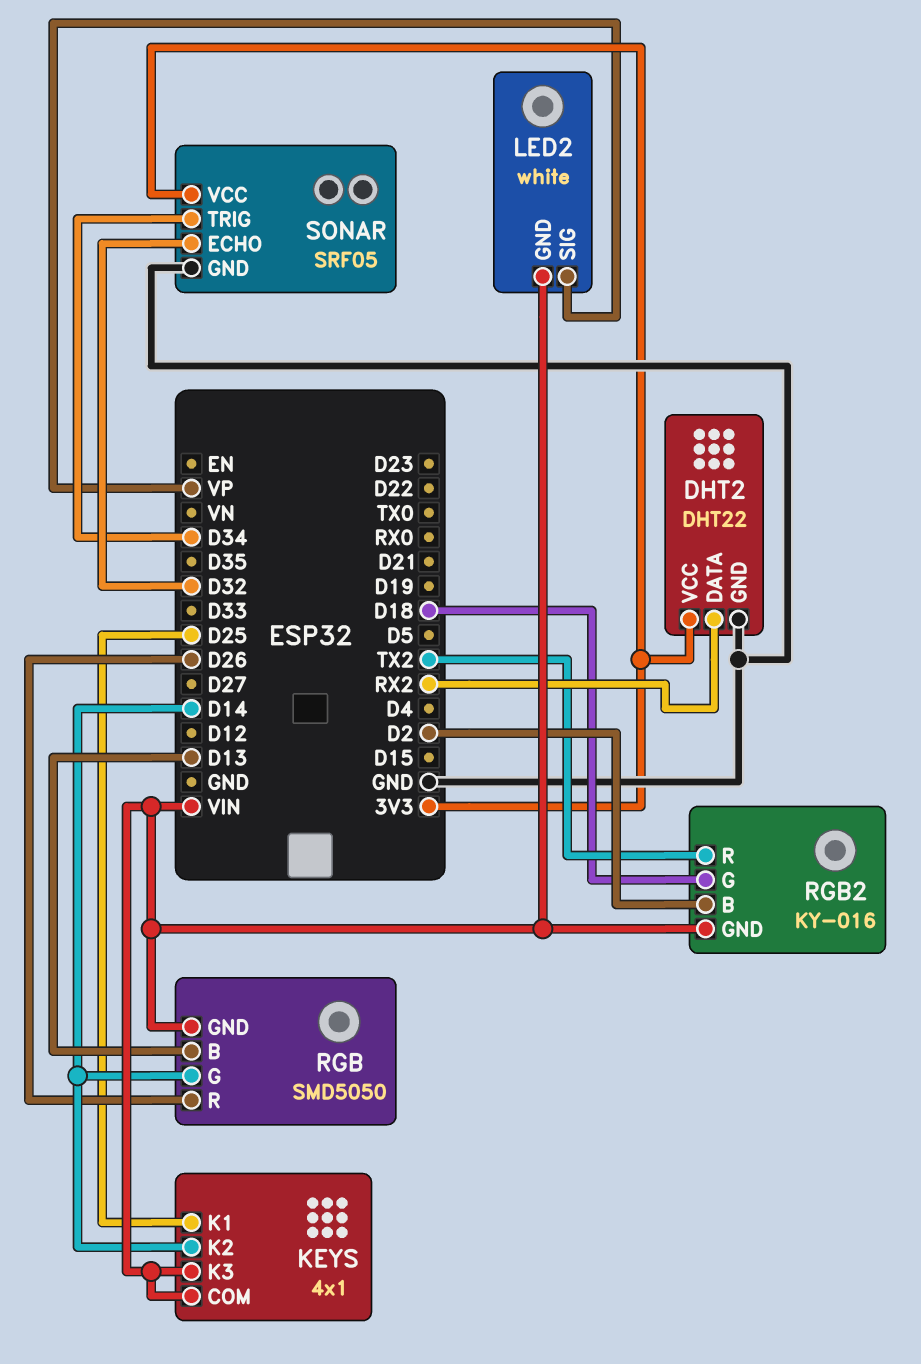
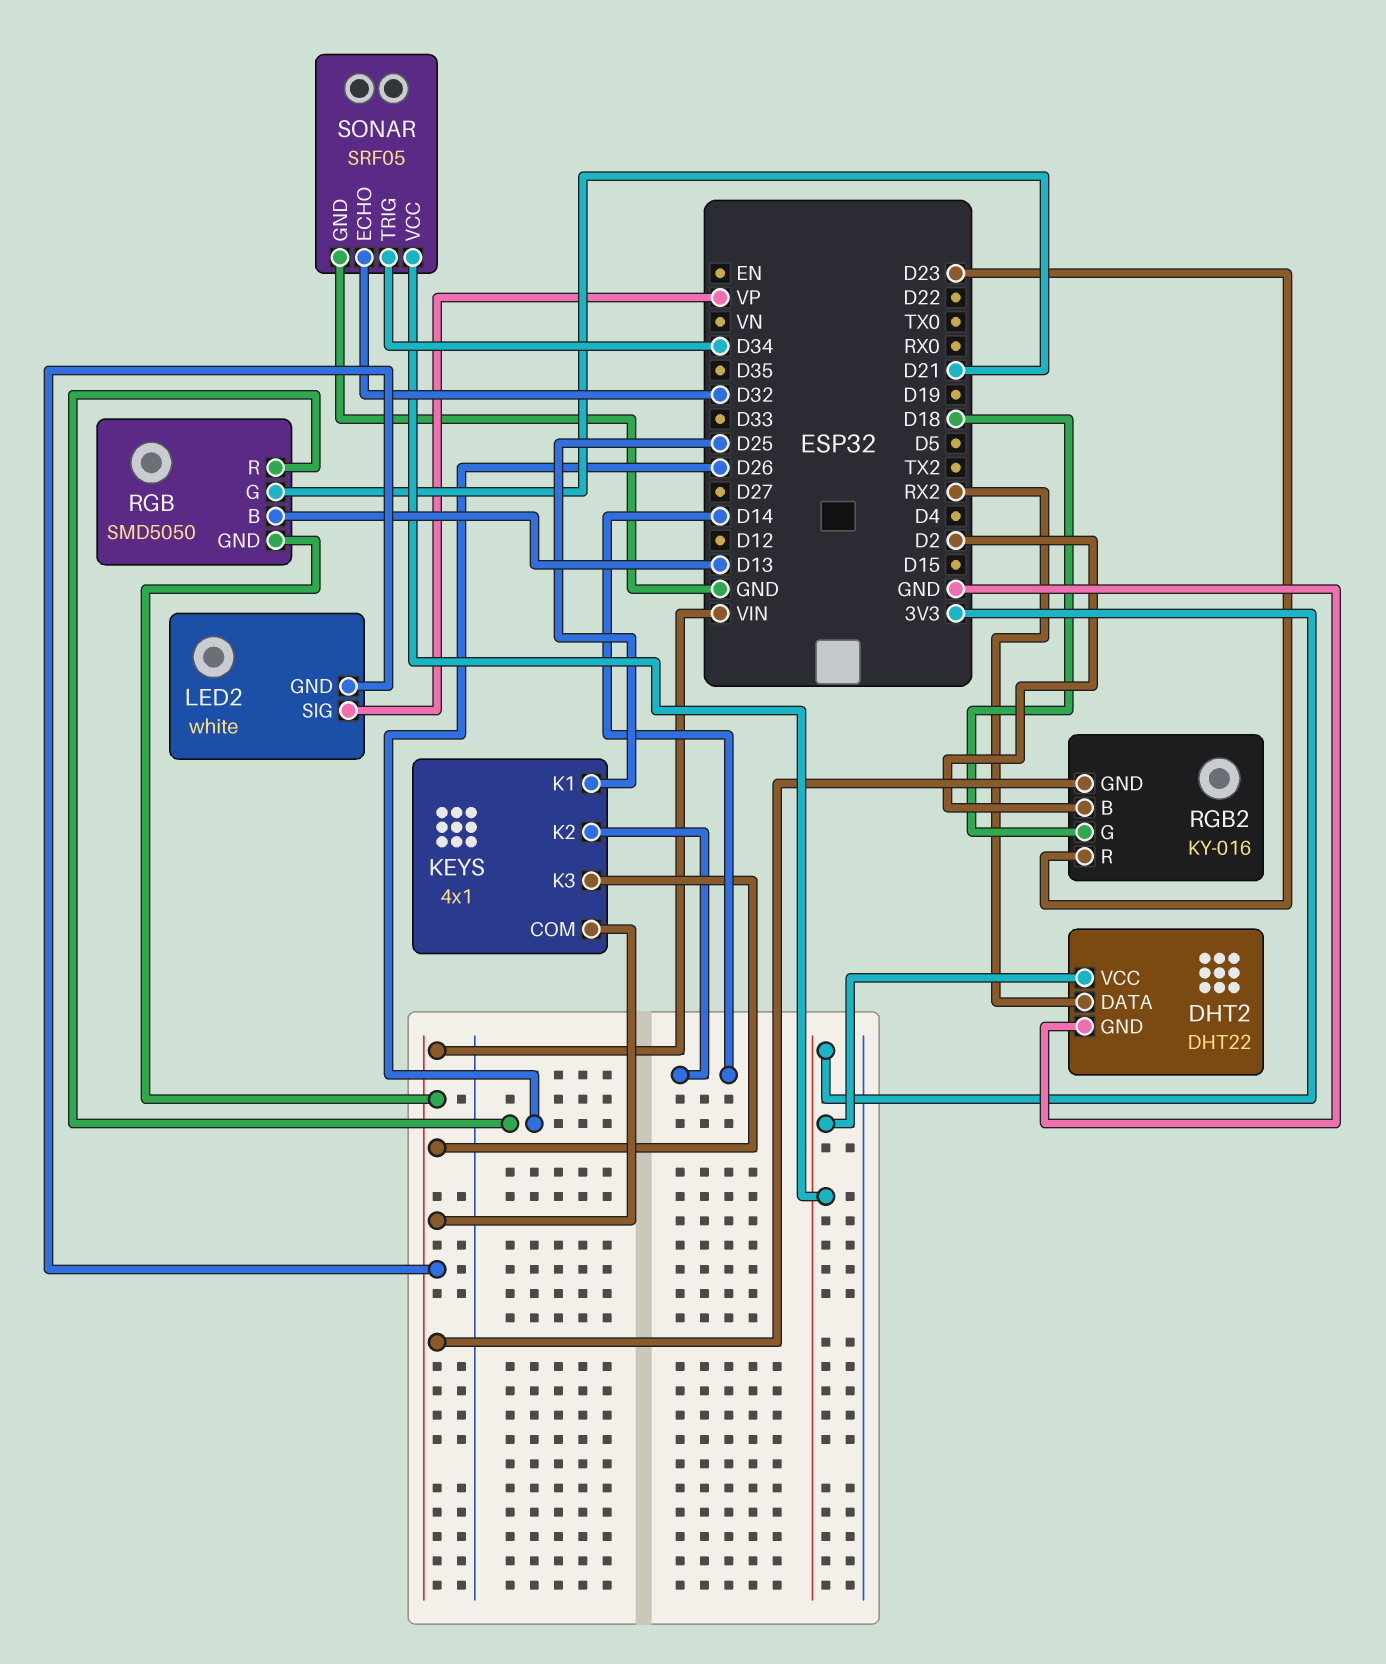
RGB pin G: D14 -> D21
RGB2 pin R: TX2 -> D23

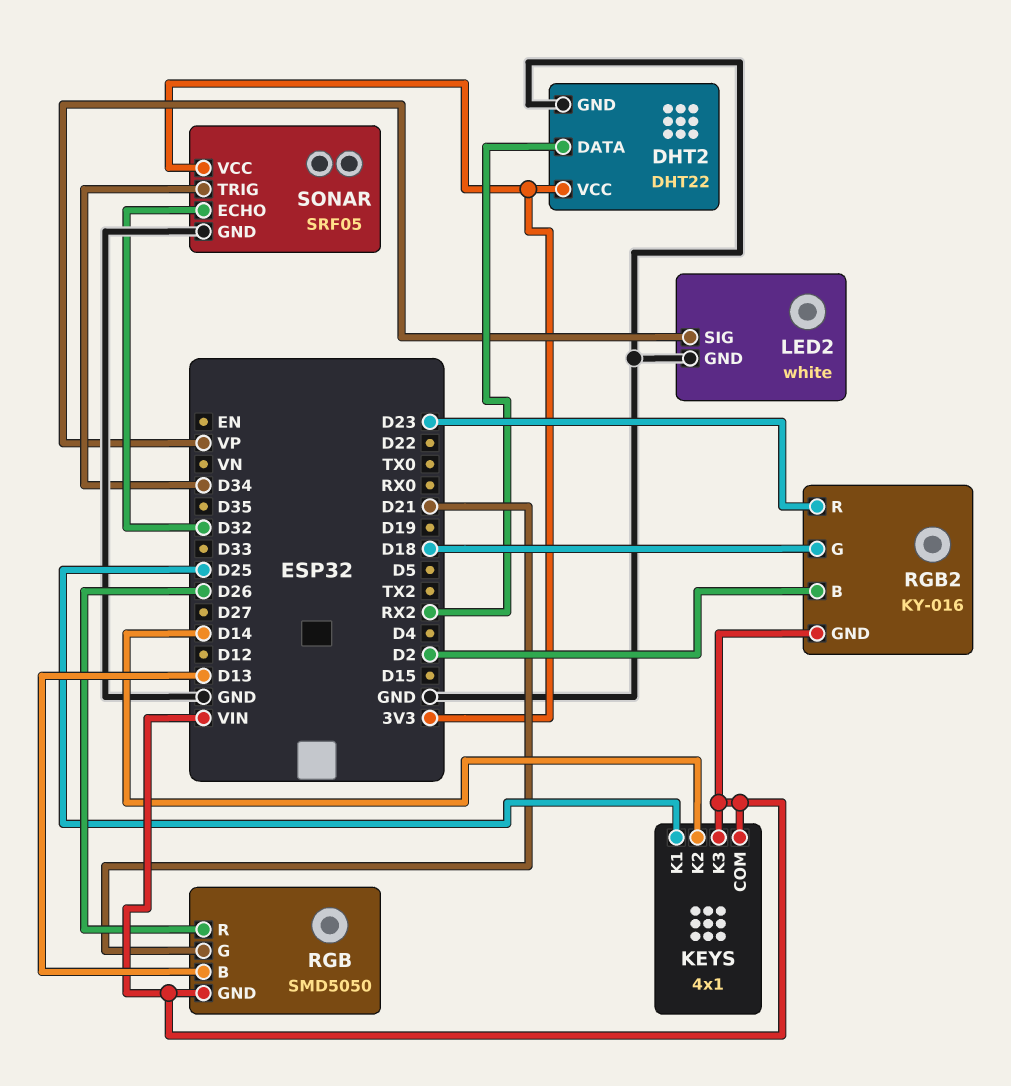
LED2 pin GND: VIN -> GND

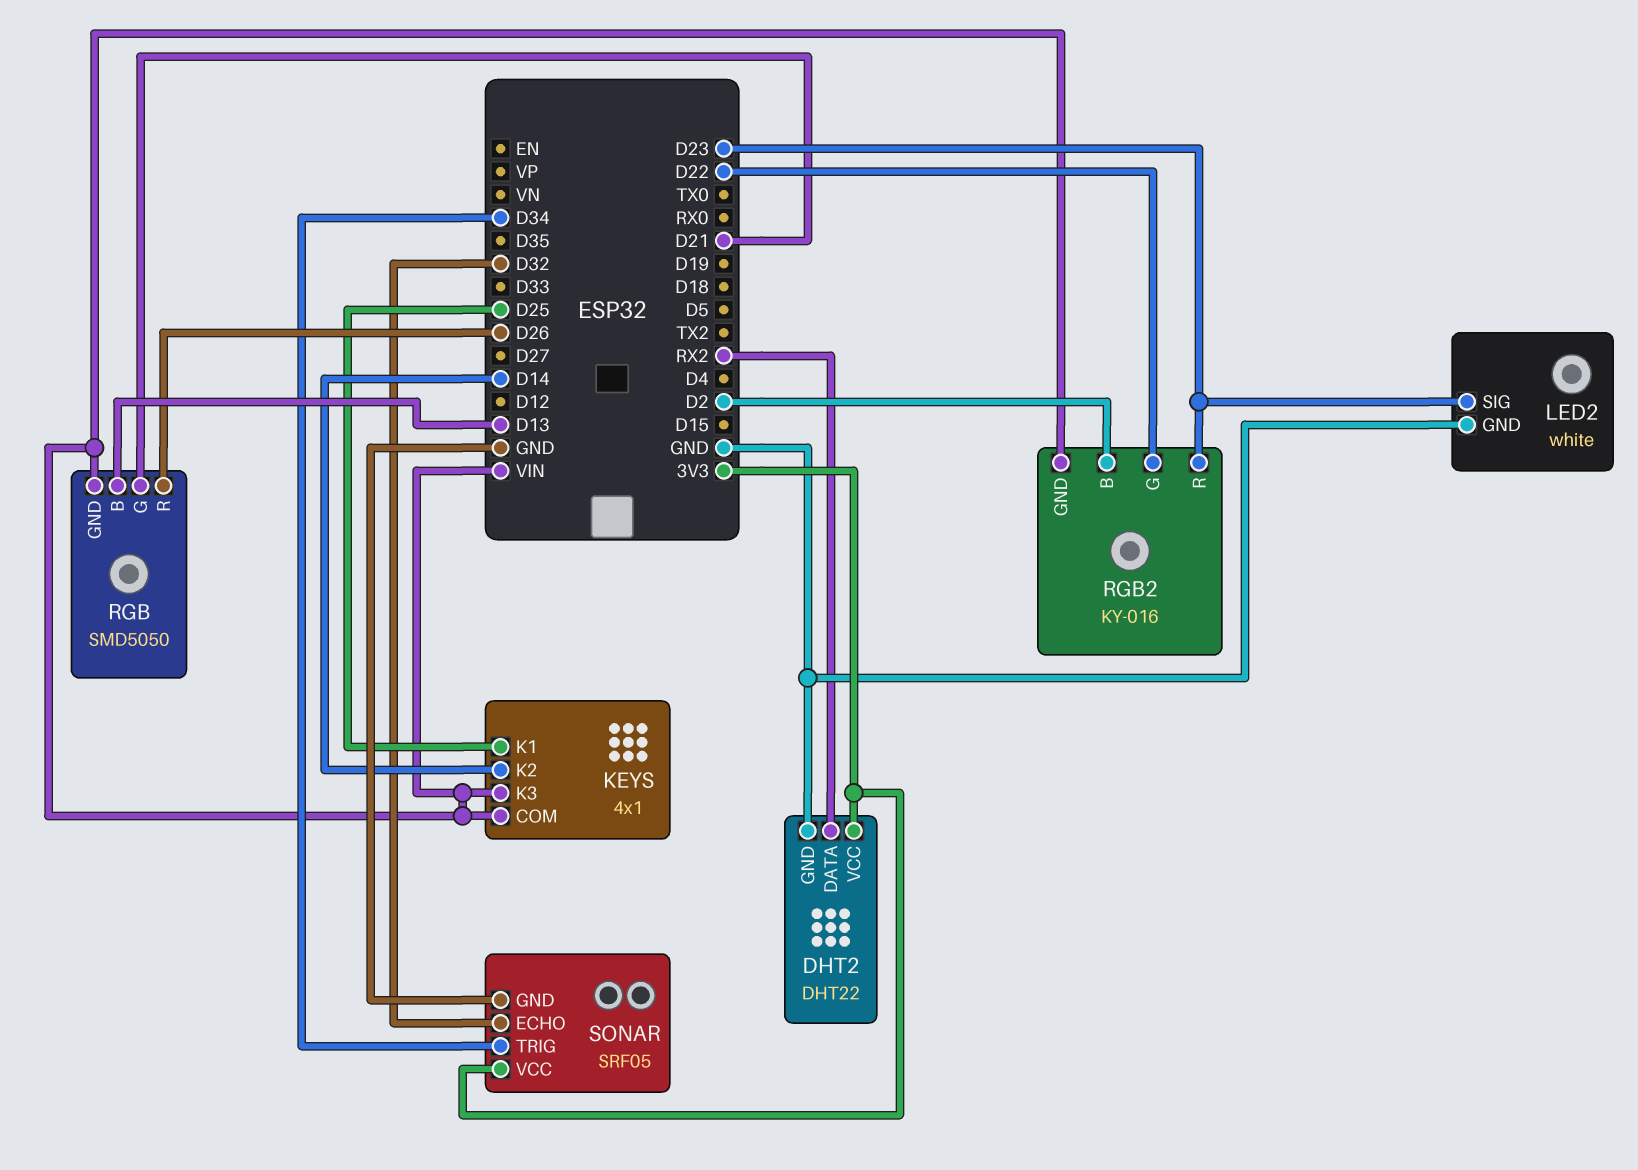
LED2 pin SIG: VP -> D23
RGB2 pin G: D18 -> D22

